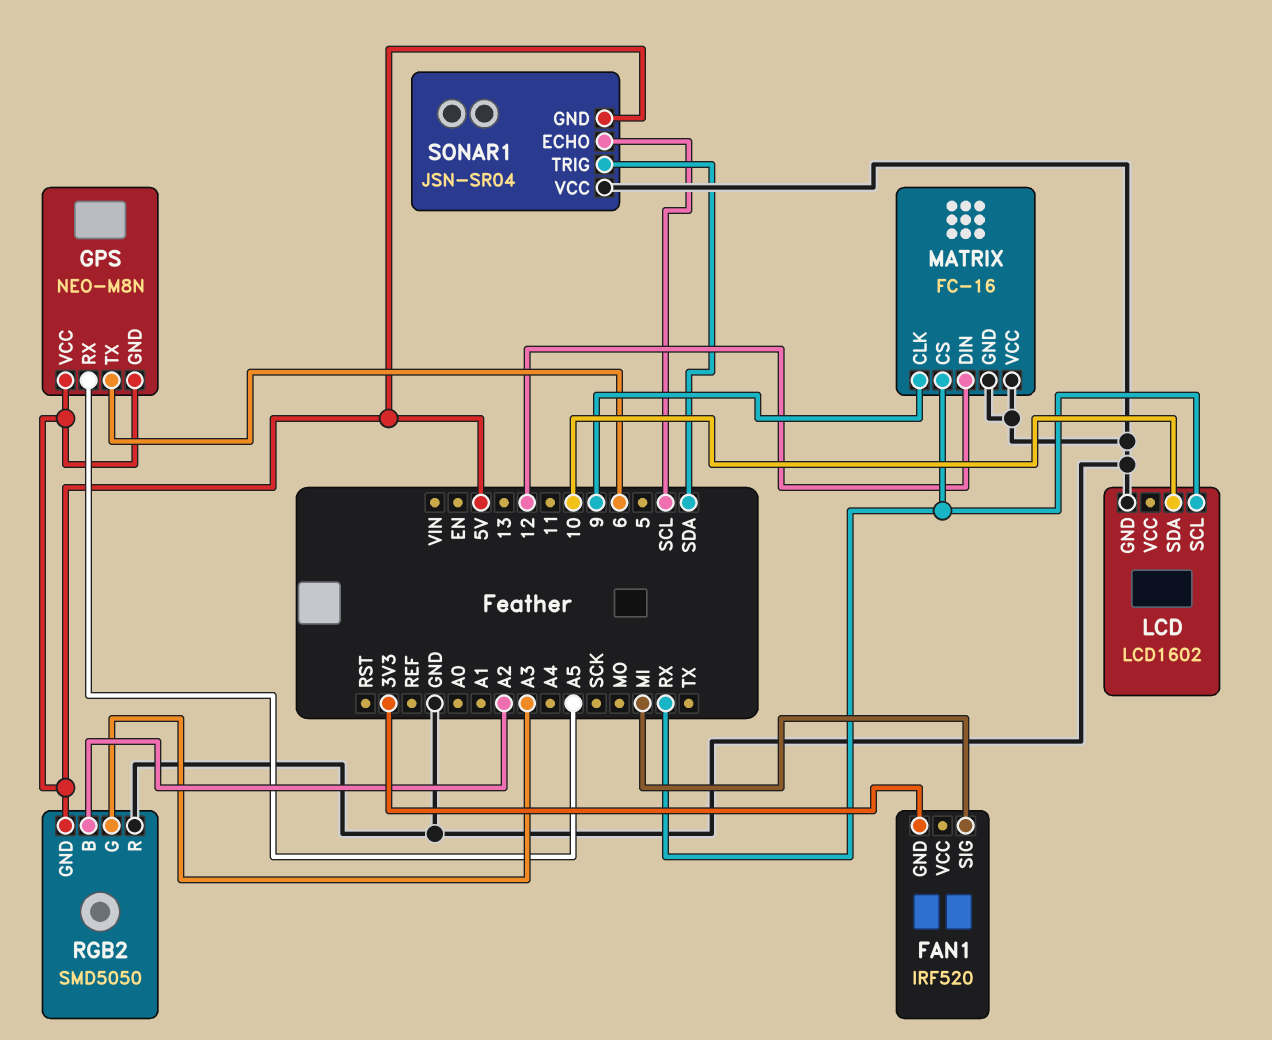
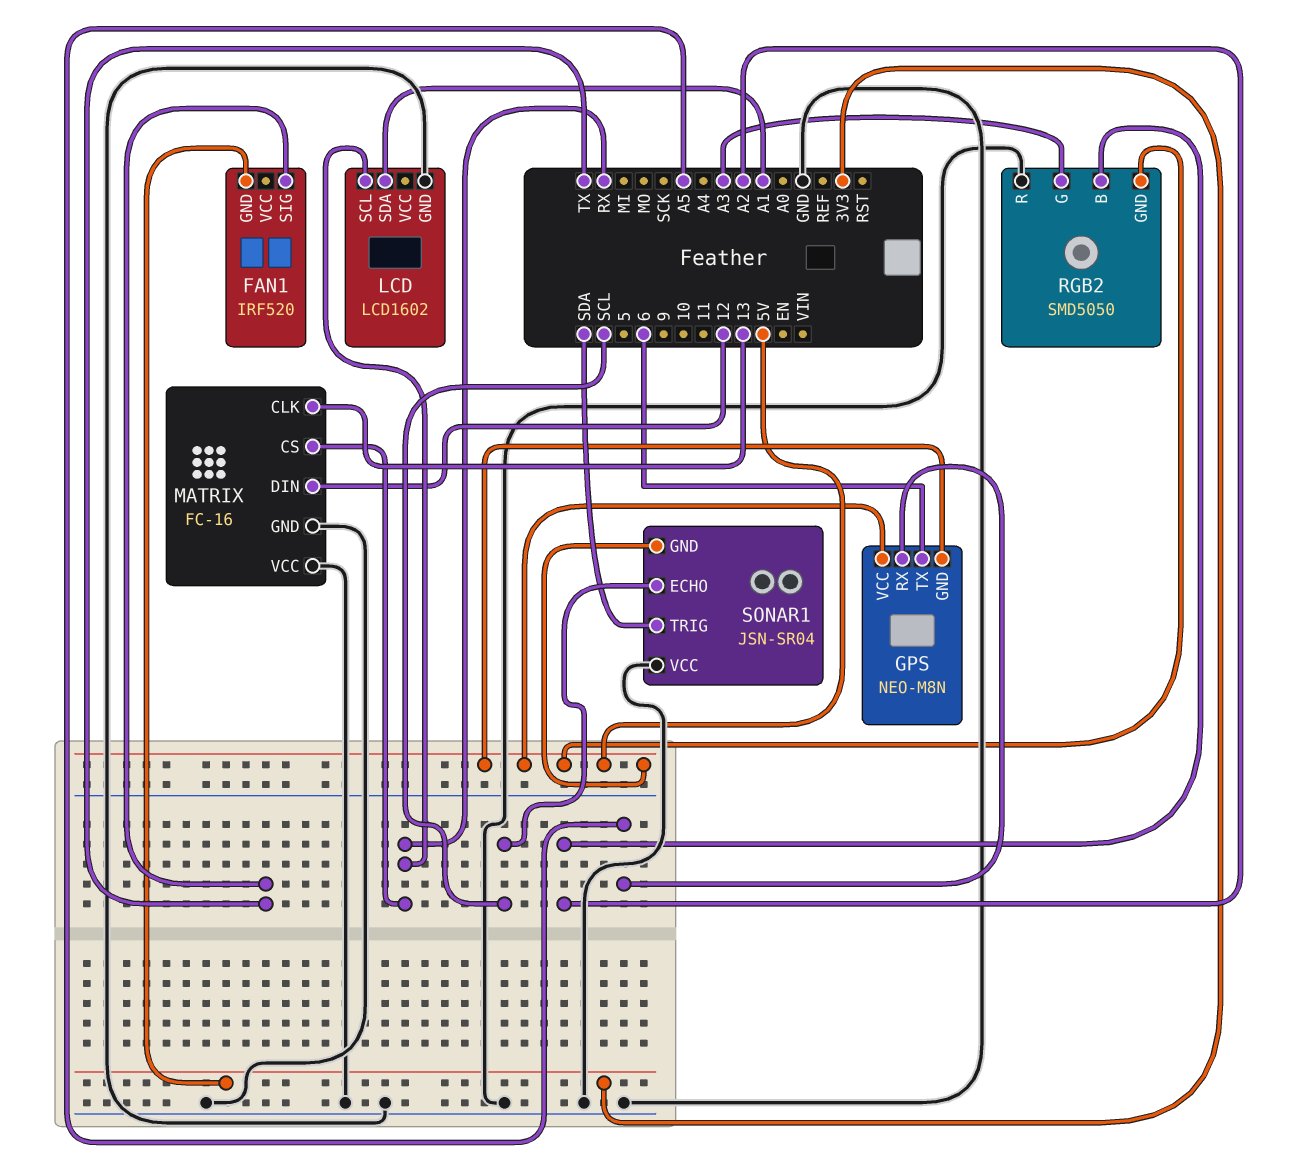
FAN1 pin SIG: MI -> TX
LCD pin SDA: 10 -> A1
MATRIX pin CLK: 9 -> 13

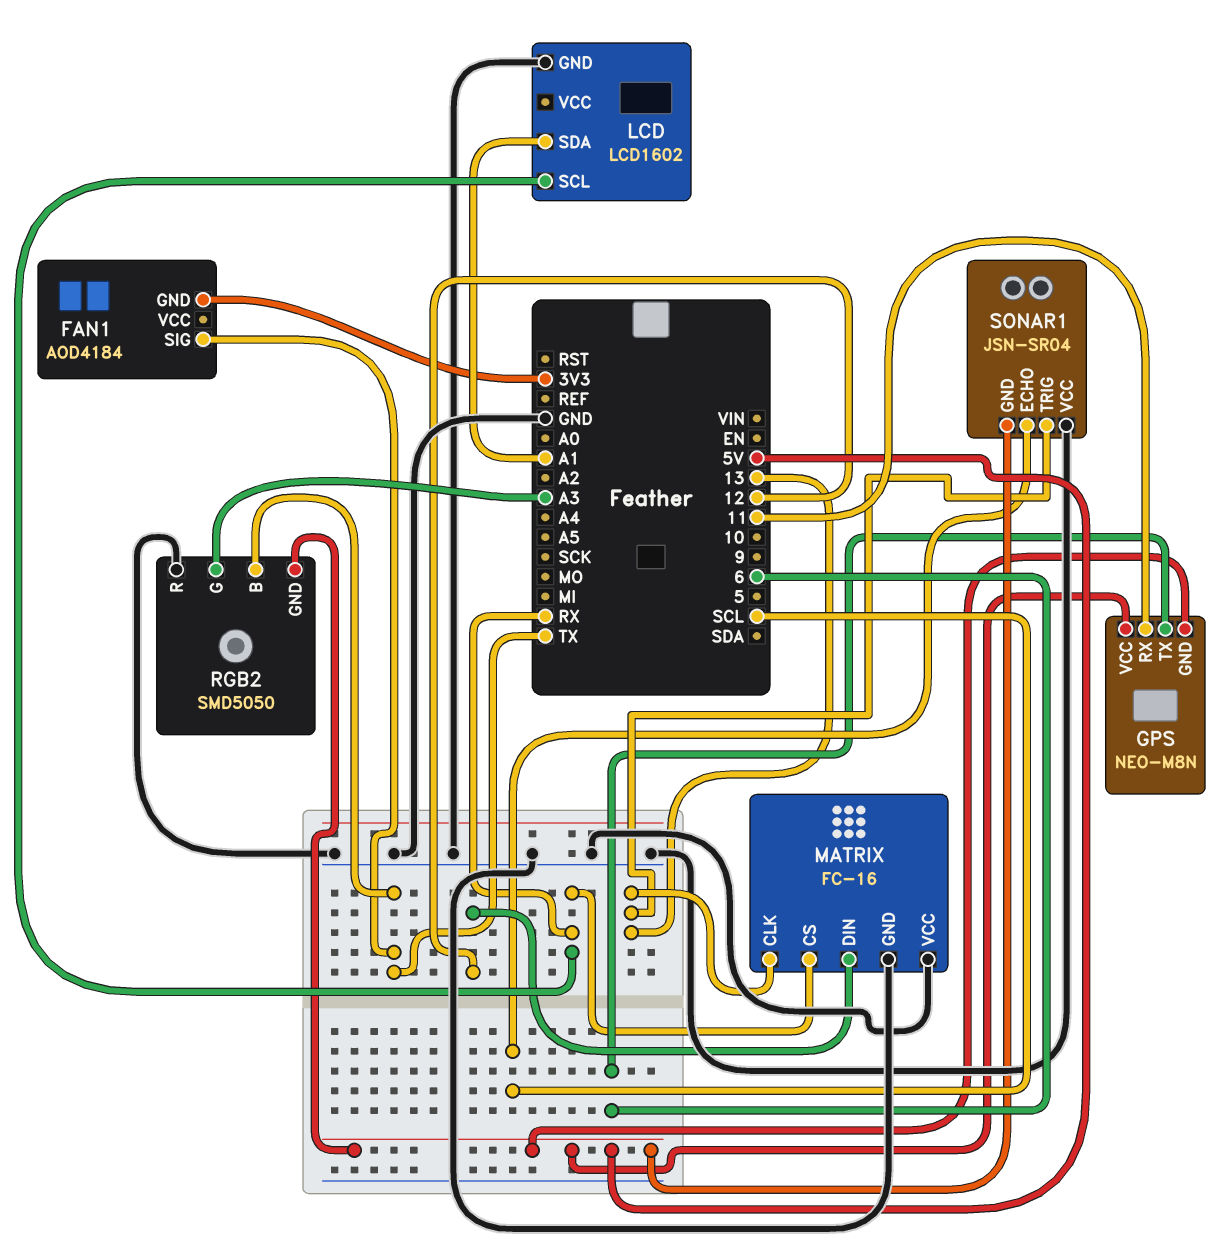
FAN1: IRF520 -> AOD4184
GPS pin RX: A5 -> 11
RGB2 pin B: A2 -> TX
SONAR1 pin TRIG: SDA -> 13

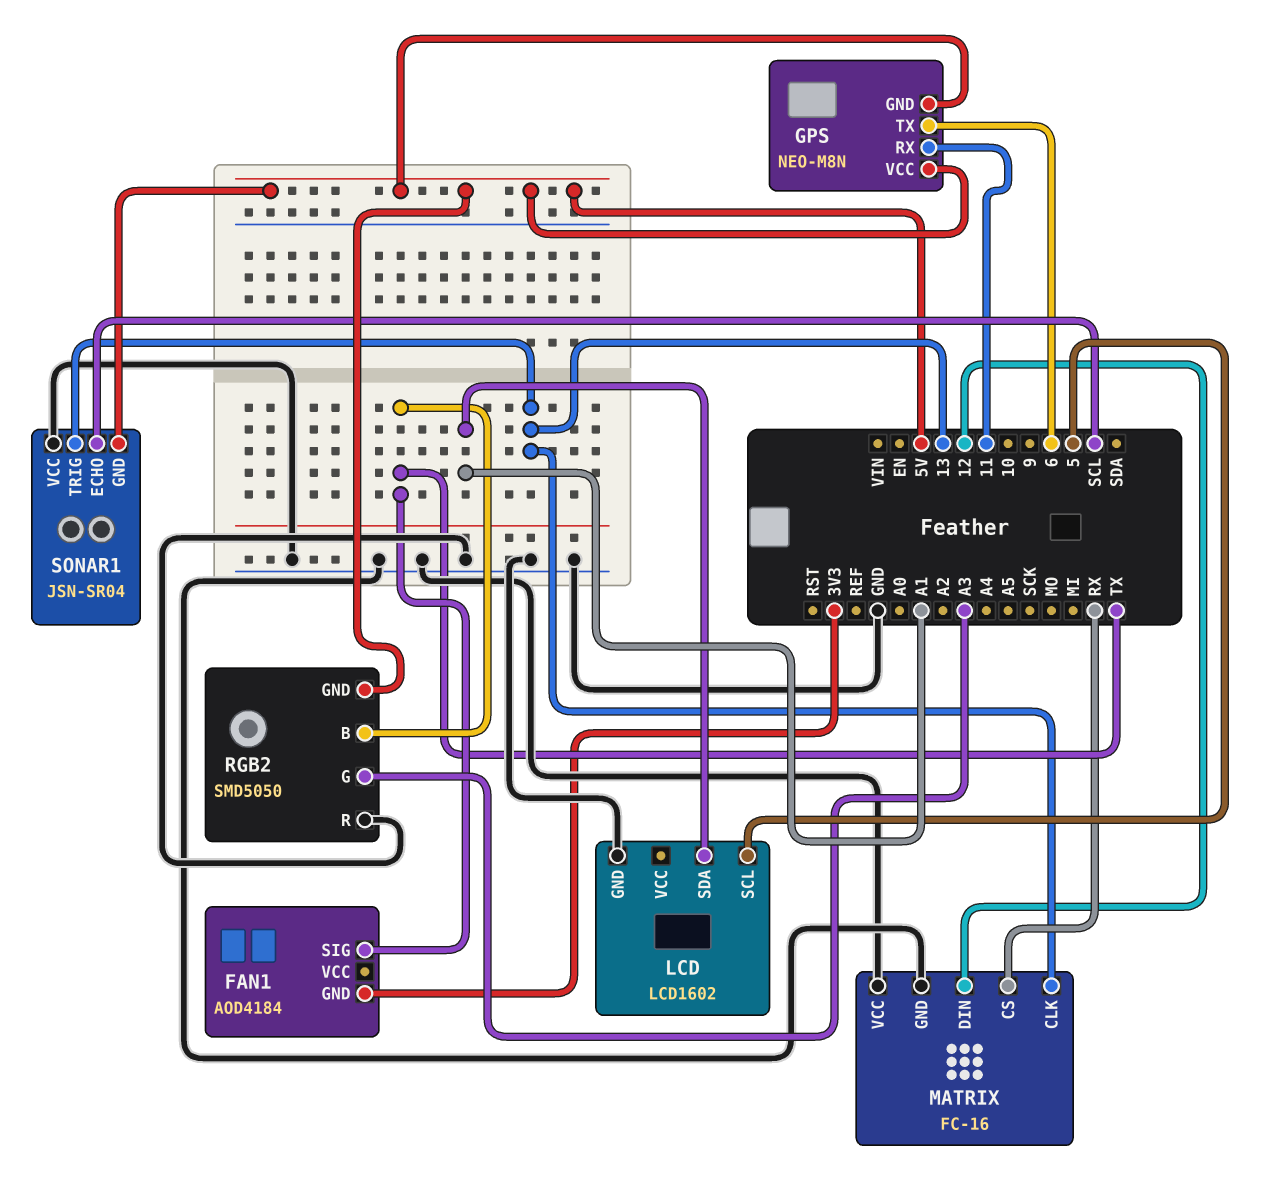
LCD pin SCL: RX -> 5

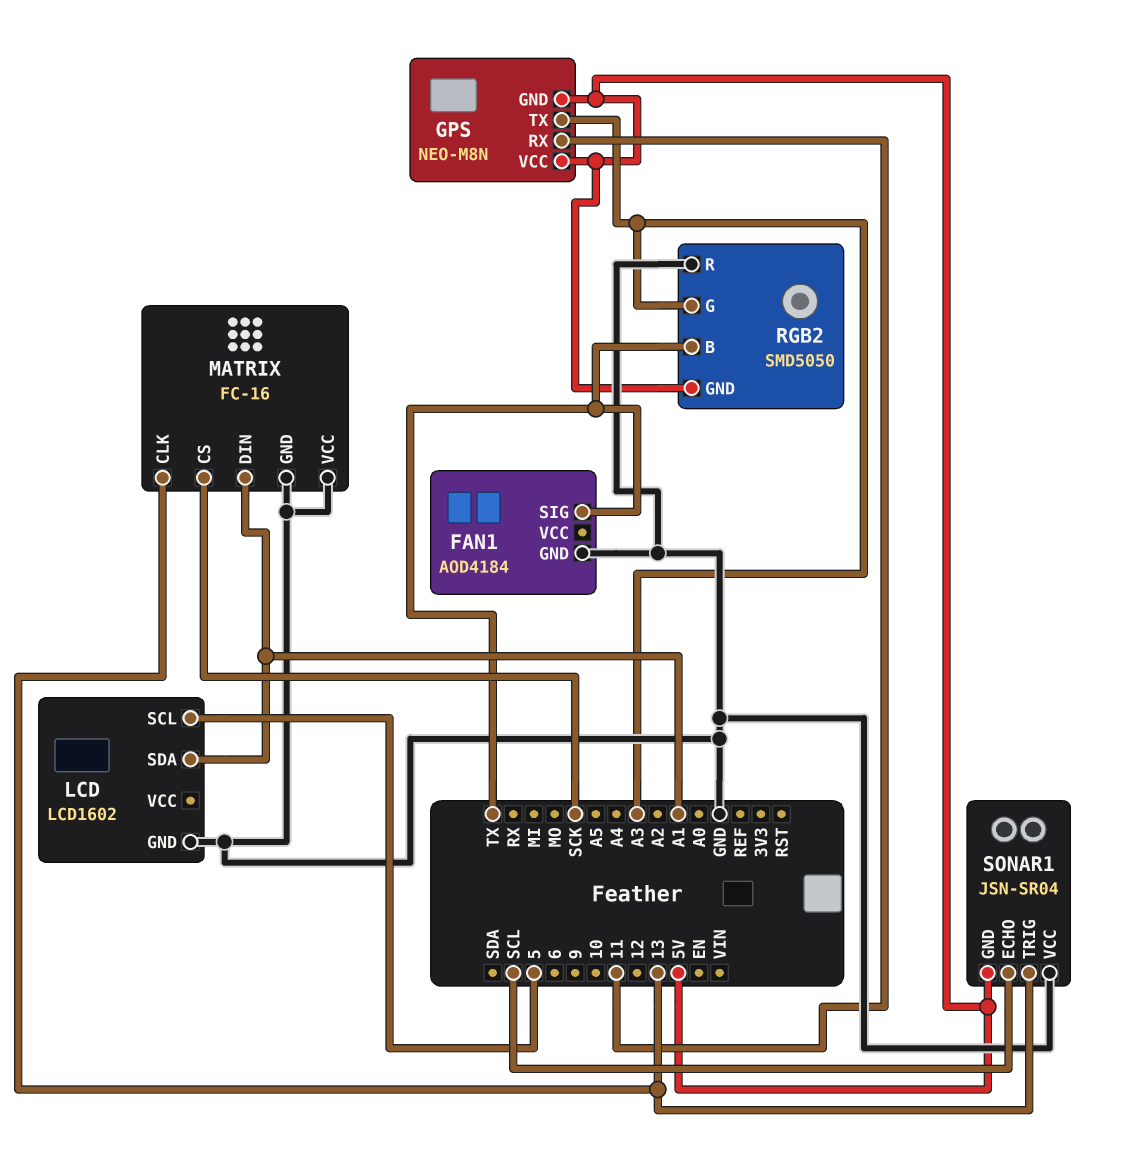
FAN1 pin GND: 3V3 -> GND
GPS pin TX: 6 -> A3
MATRIX pin CS: RX -> SCK
MATRIX pin DIN: 12 -> A1

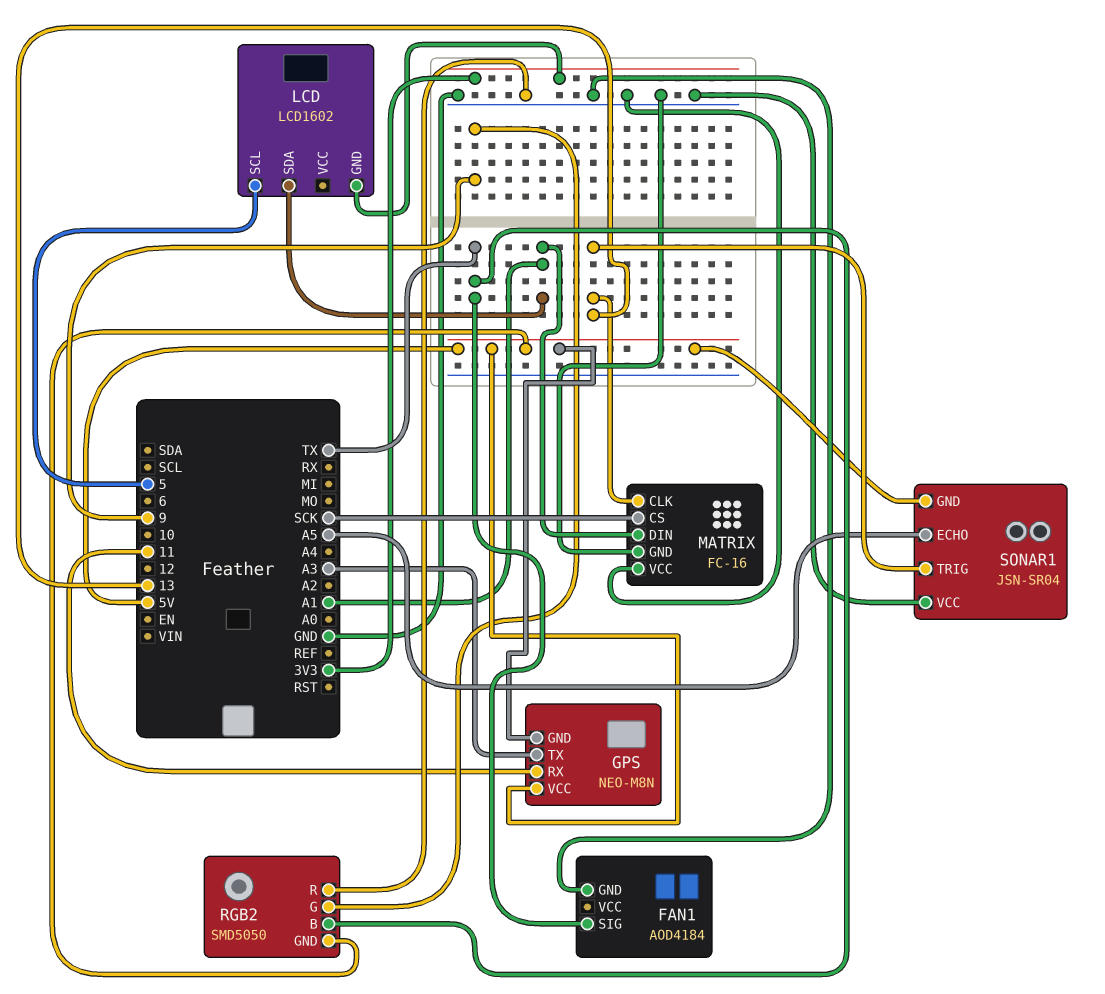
LCD pin GND: GND -> 3V3
RGB2 pin G: A3 -> 9
SONAR1 pin ECHO: SCL -> A5

